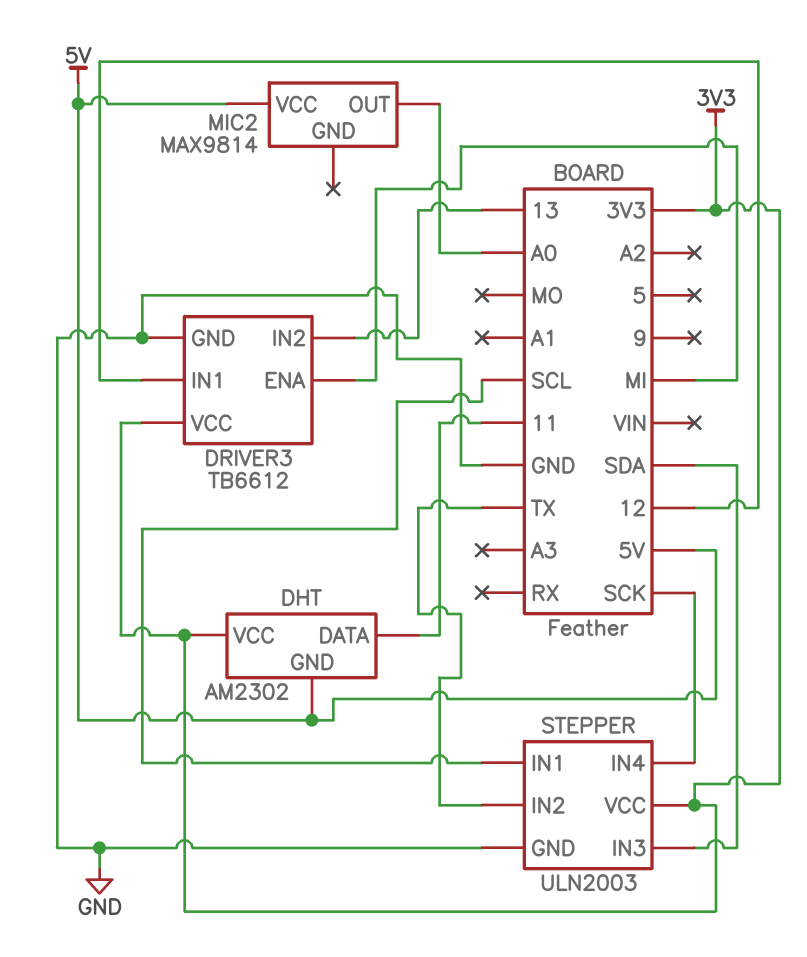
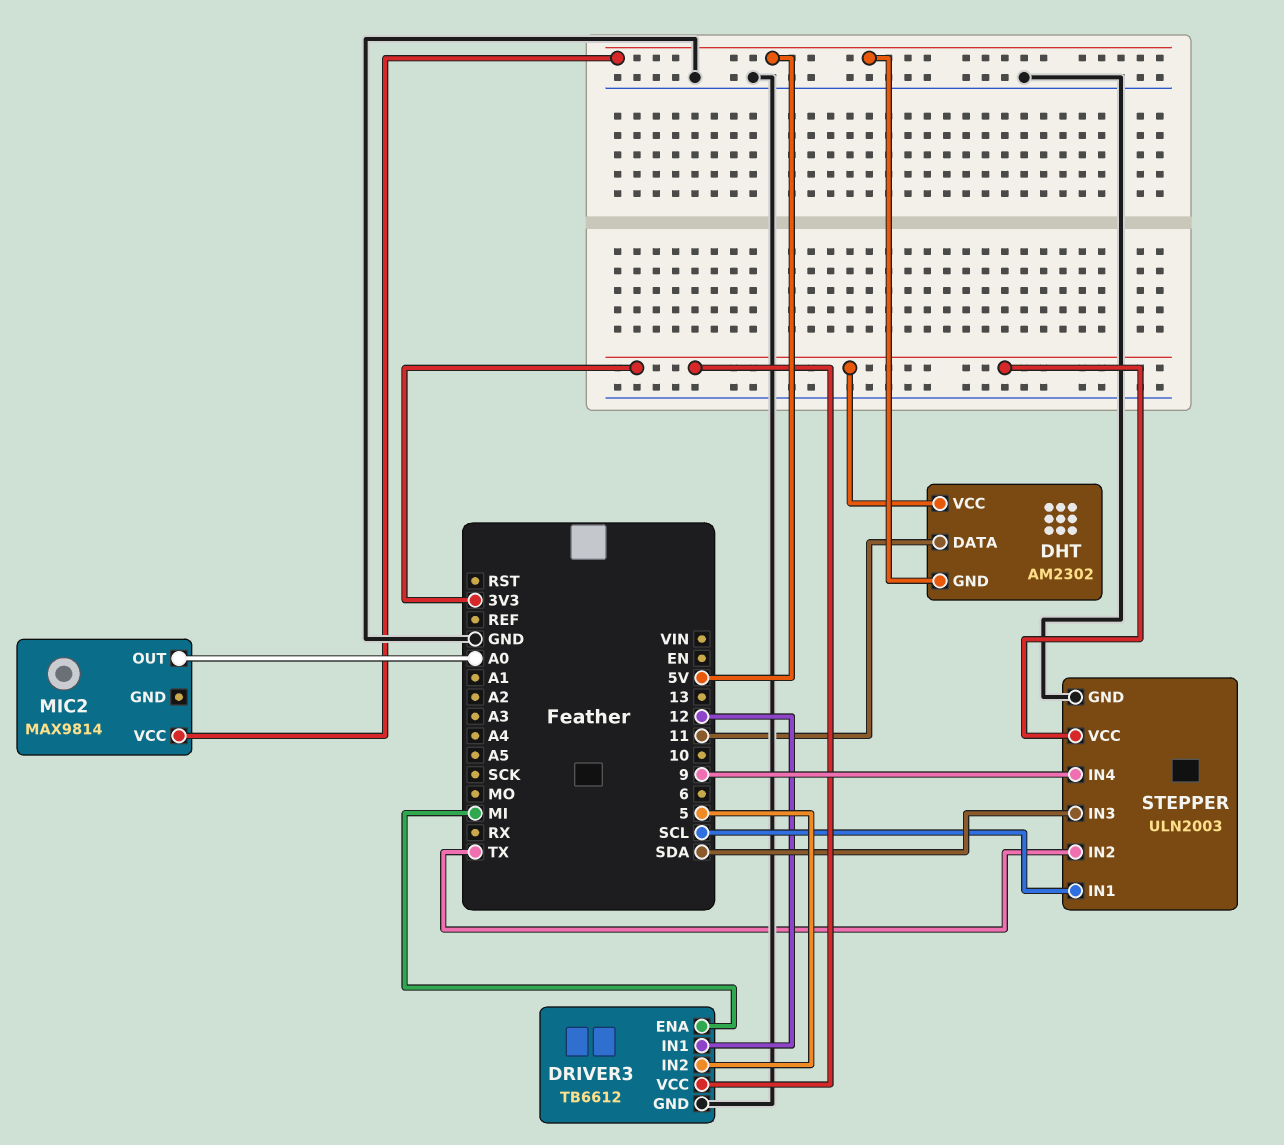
DRIVER3 pin IN2: 13 -> 5
STEPPER pin IN4: SCK -> 9

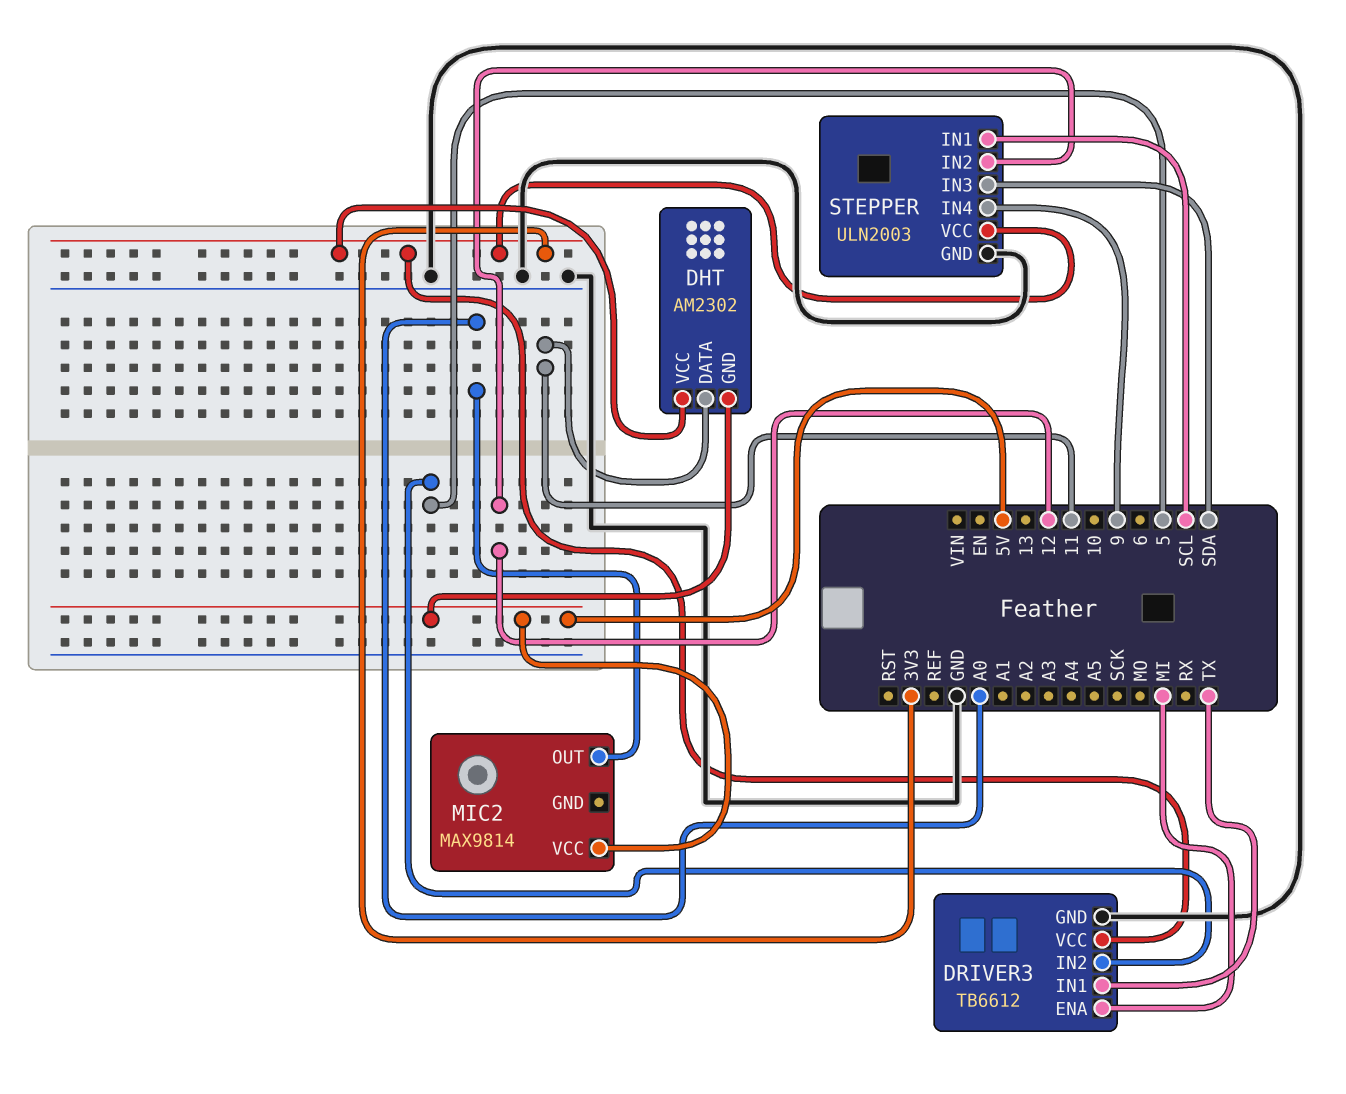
DRIVER3 pin IN1: 12 -> TX
STEPPER pin IN2: TX -> 12

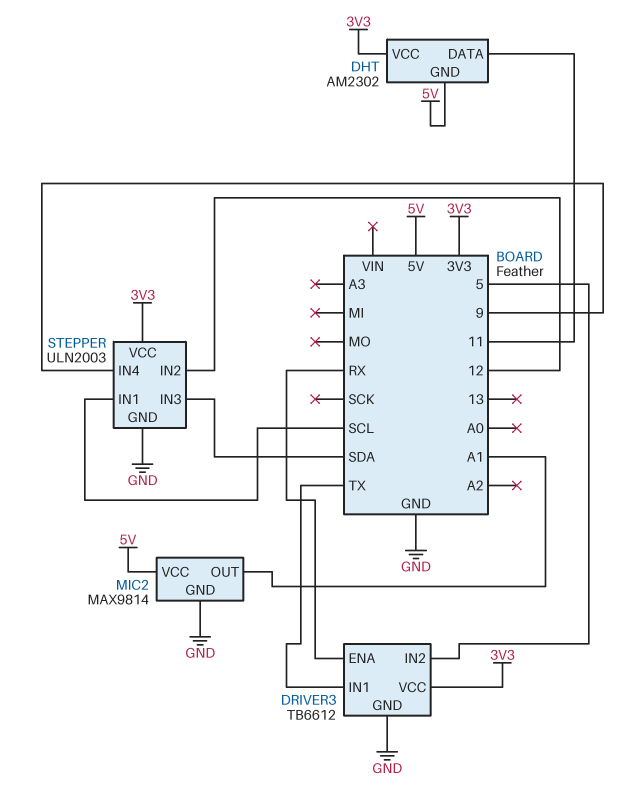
DRIVER3 pin ENA: MI -> RX
MIC2 pin GND: none -> GND
MIC2 pin OUT: A0 -> A1

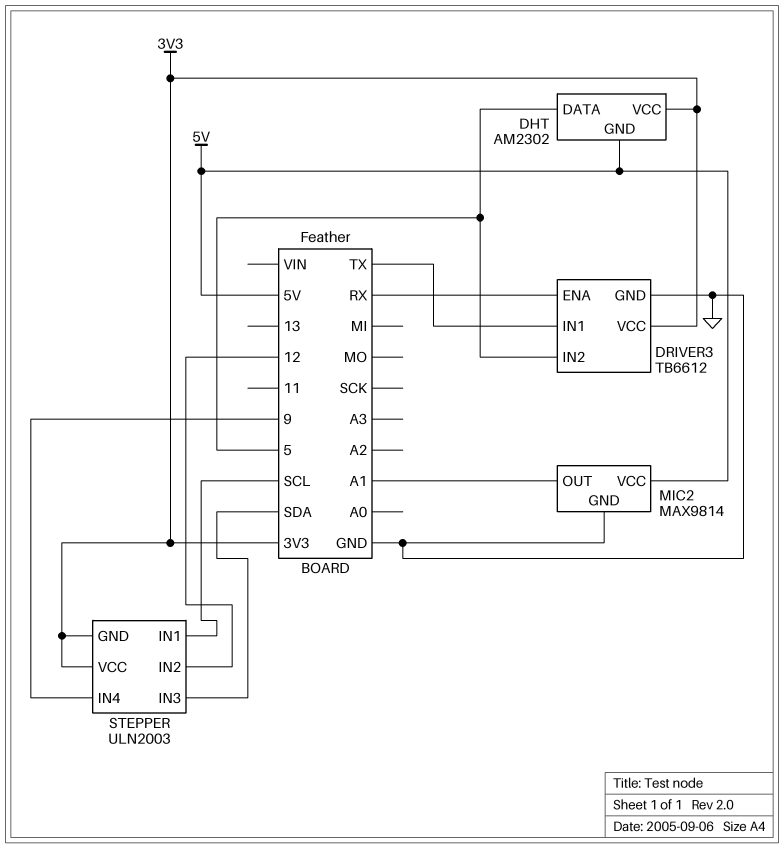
DHT pin DATA: 11 -> 5
STEPPER pin GND: GND -> 3V3

